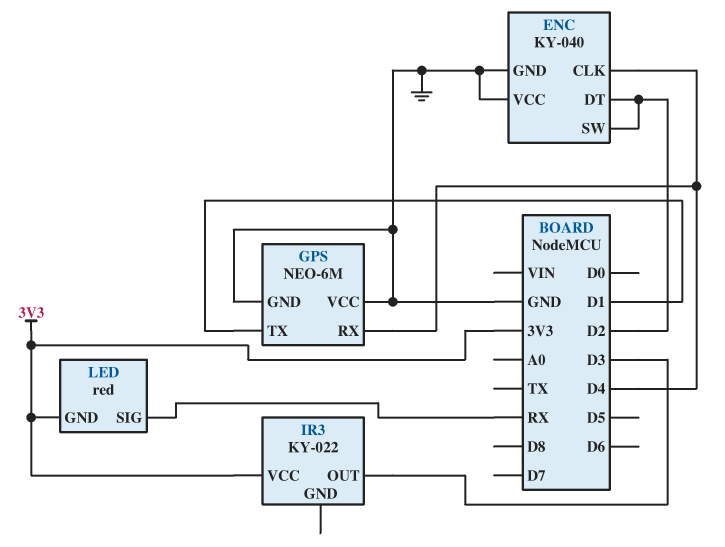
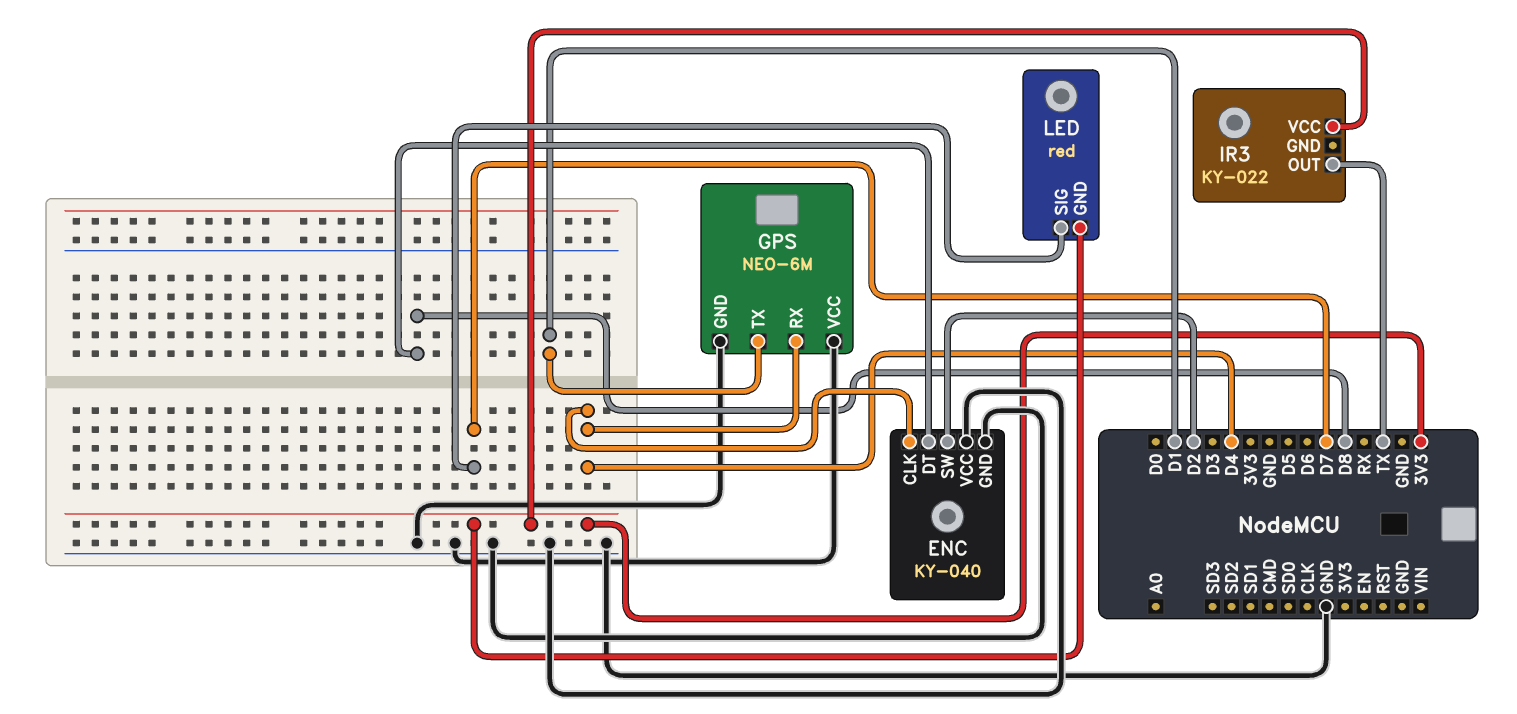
ENC pin DT: D2 -> D8
IR3 pin OUT: D3 -> TX
LED pin SIG: RX -> D7

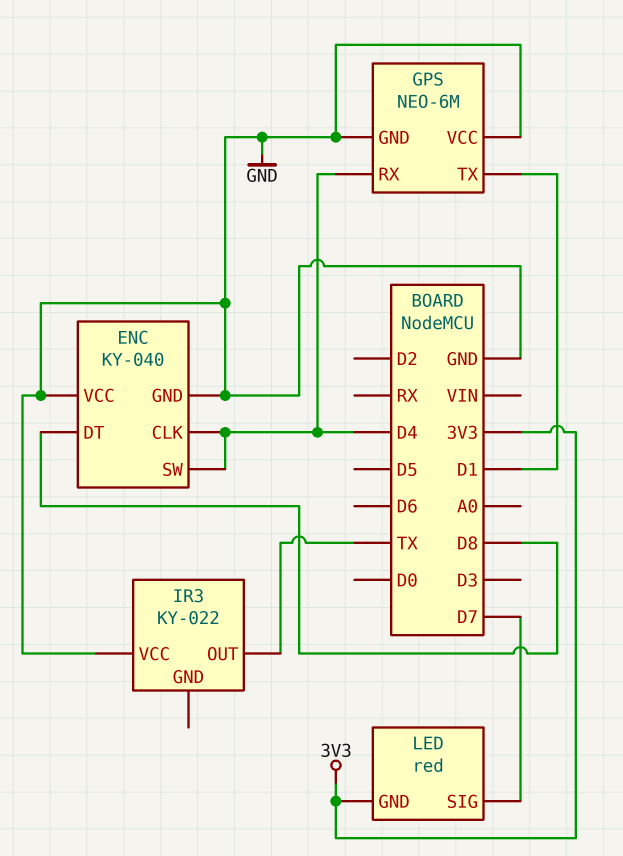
ENC pin SW: D2 -> D4
IR3 pin VCC: 3V3 -> GND

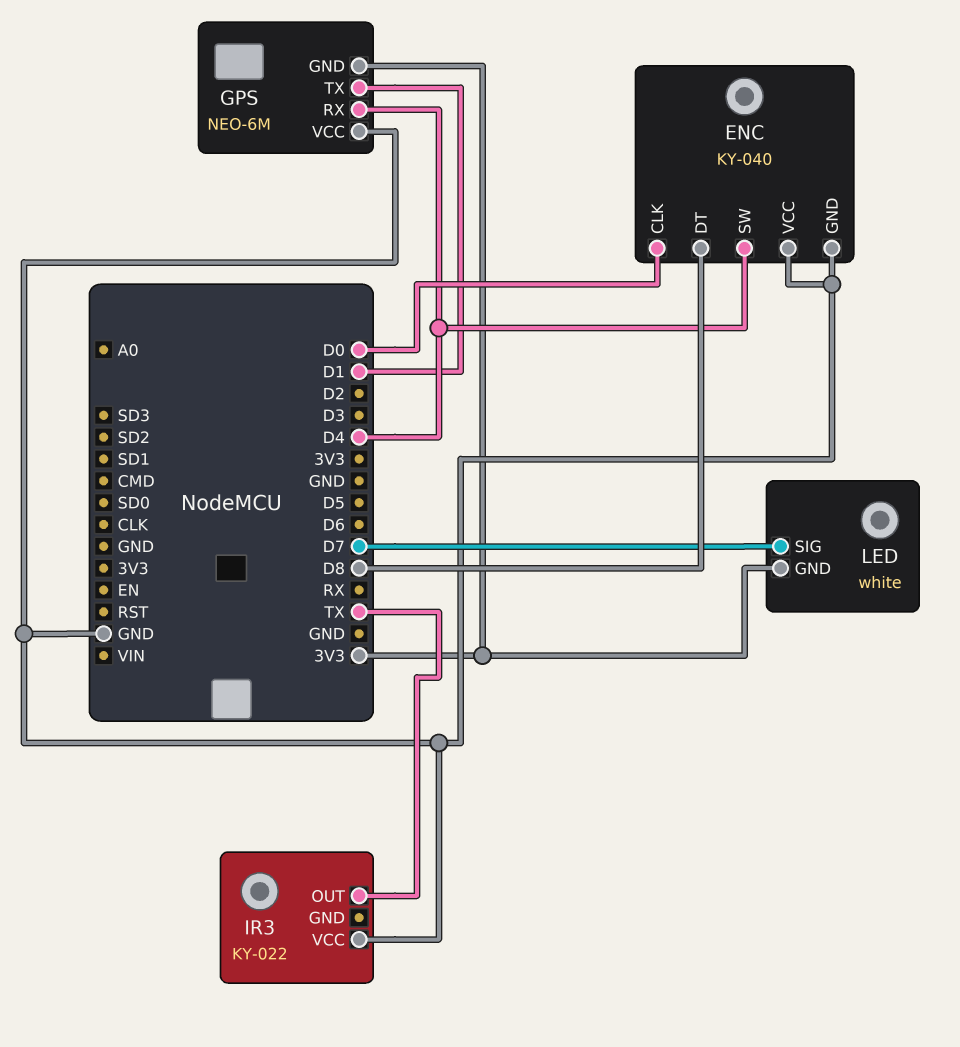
ENC pin CLK: D4 -> D0
GPS pin GND: GND -> 3V3
LED: red -> white

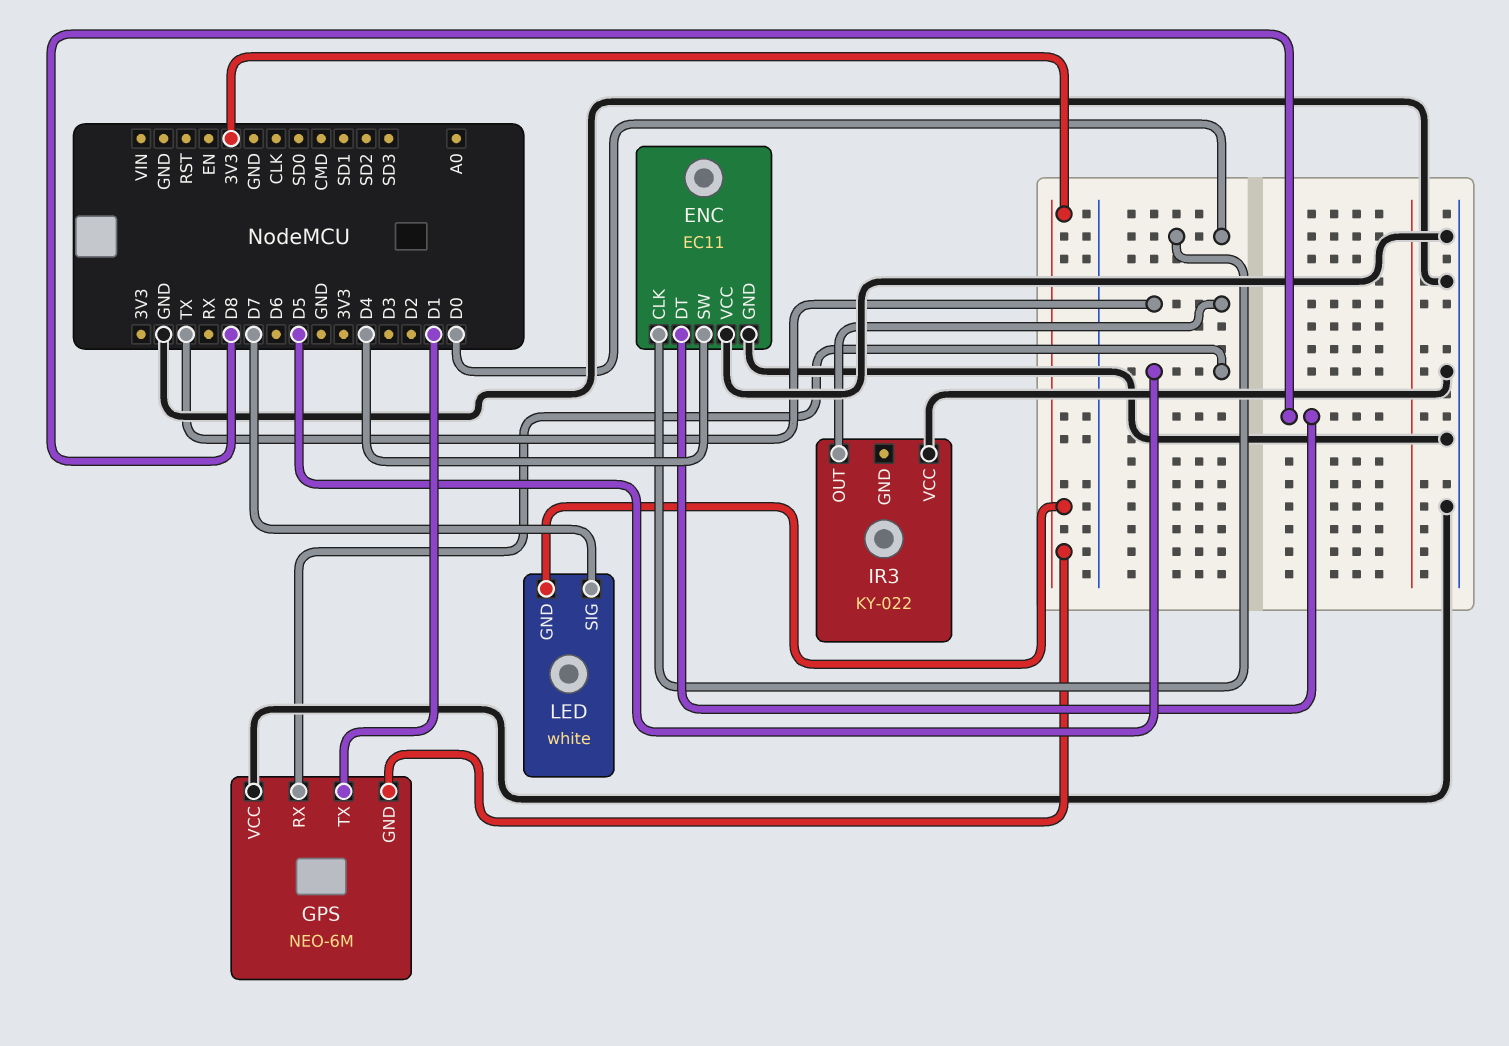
ENC: KY-040 -> EC11
GPS pin RX: D4 -> D5

